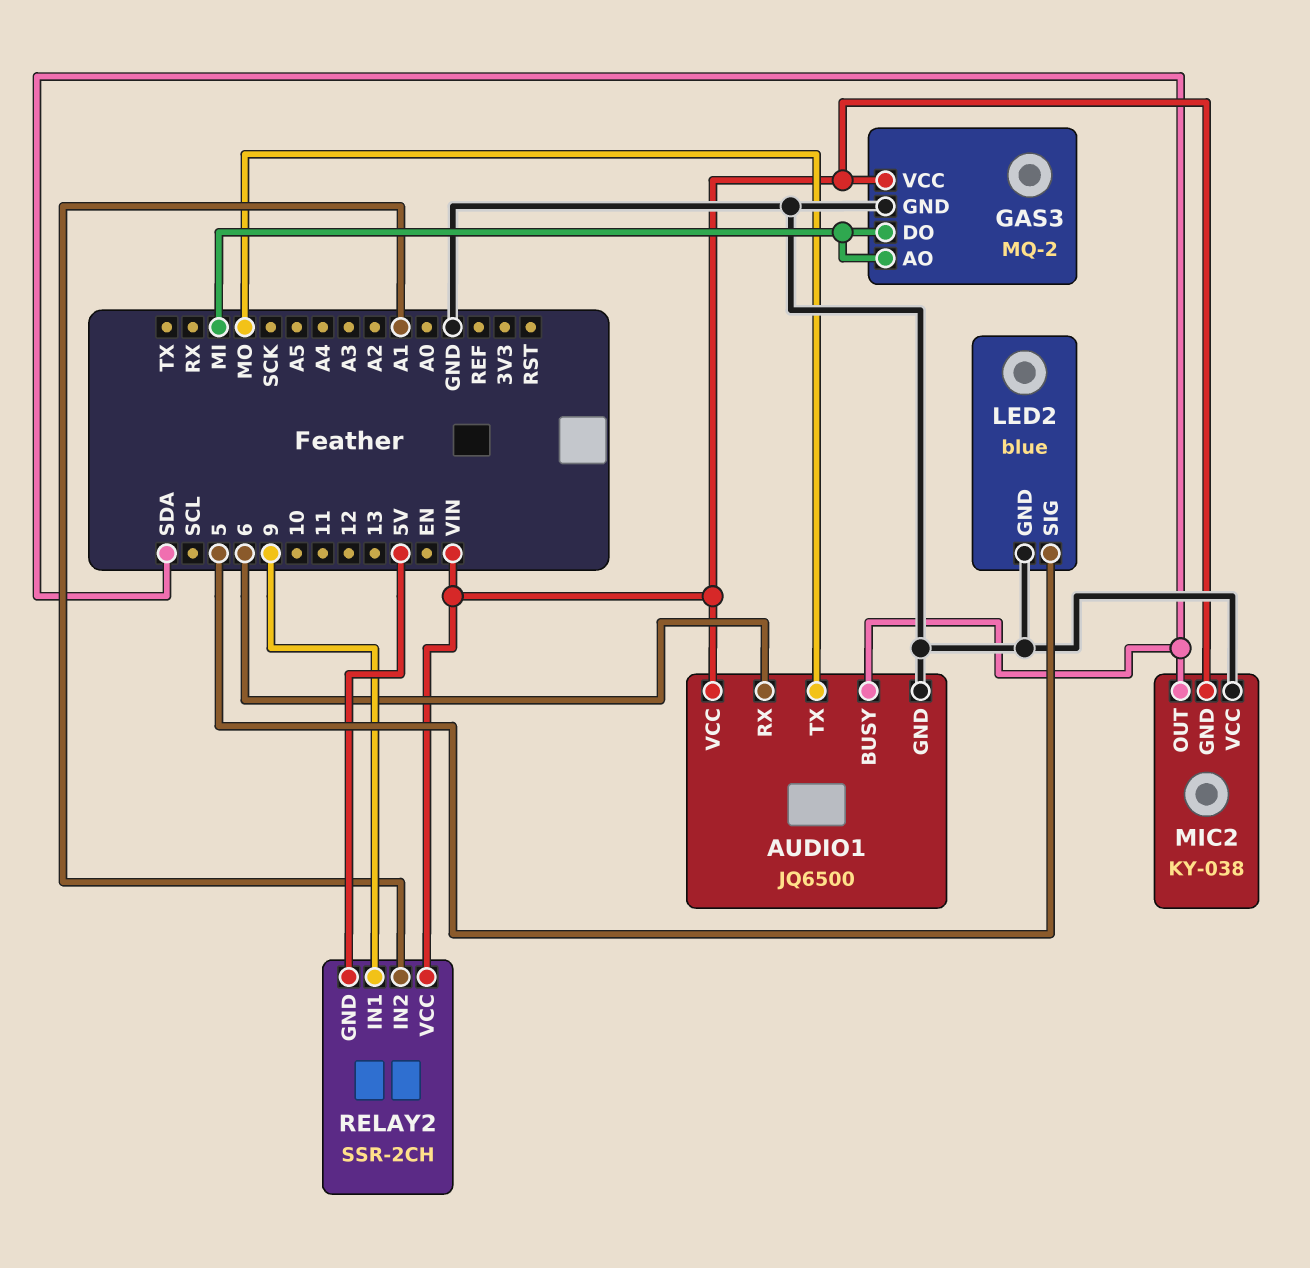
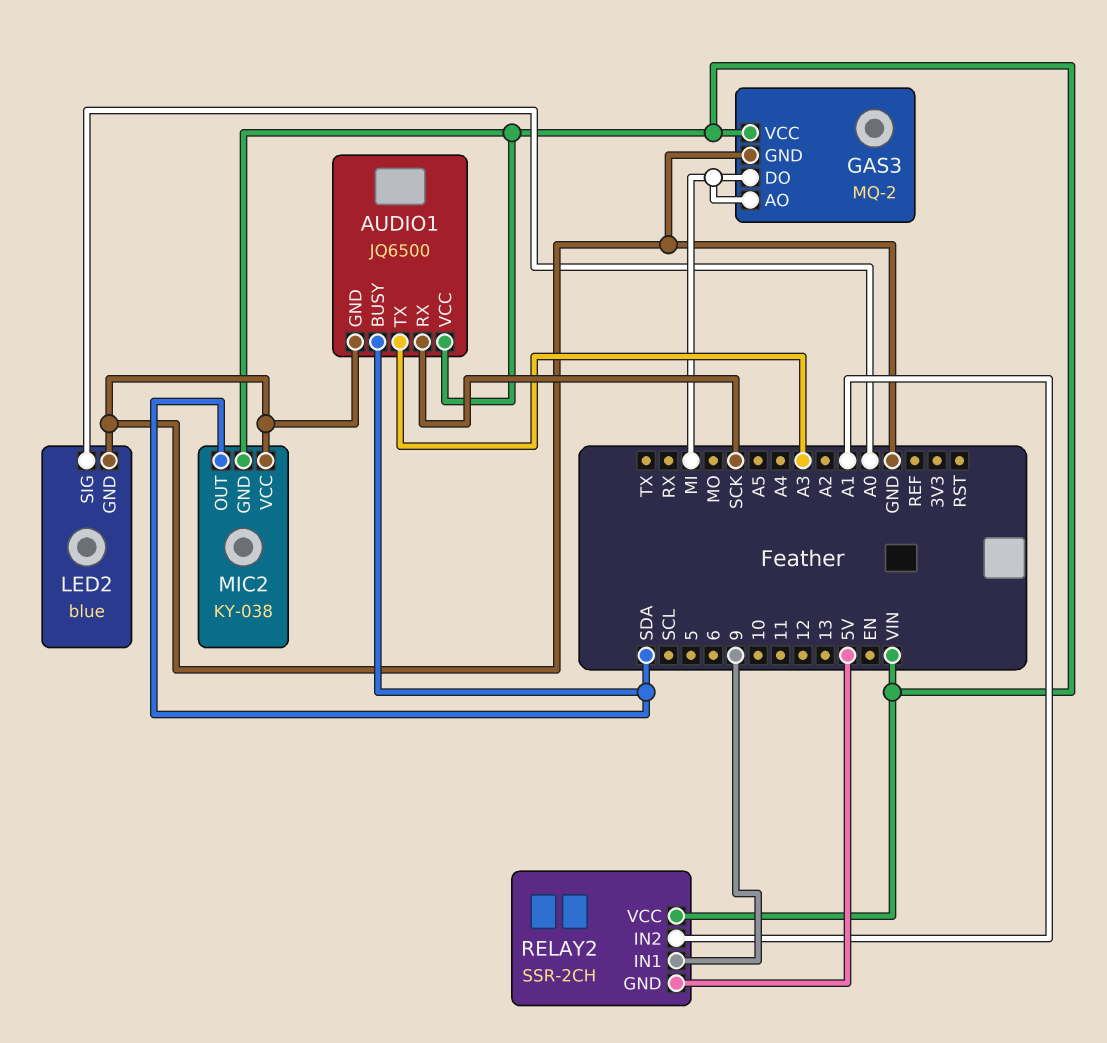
AUDIO1 pin RX: 6 -> SCK
AUDIO1 pin TX: MO -> A3
LED2 pin SIG: 5 -> A0

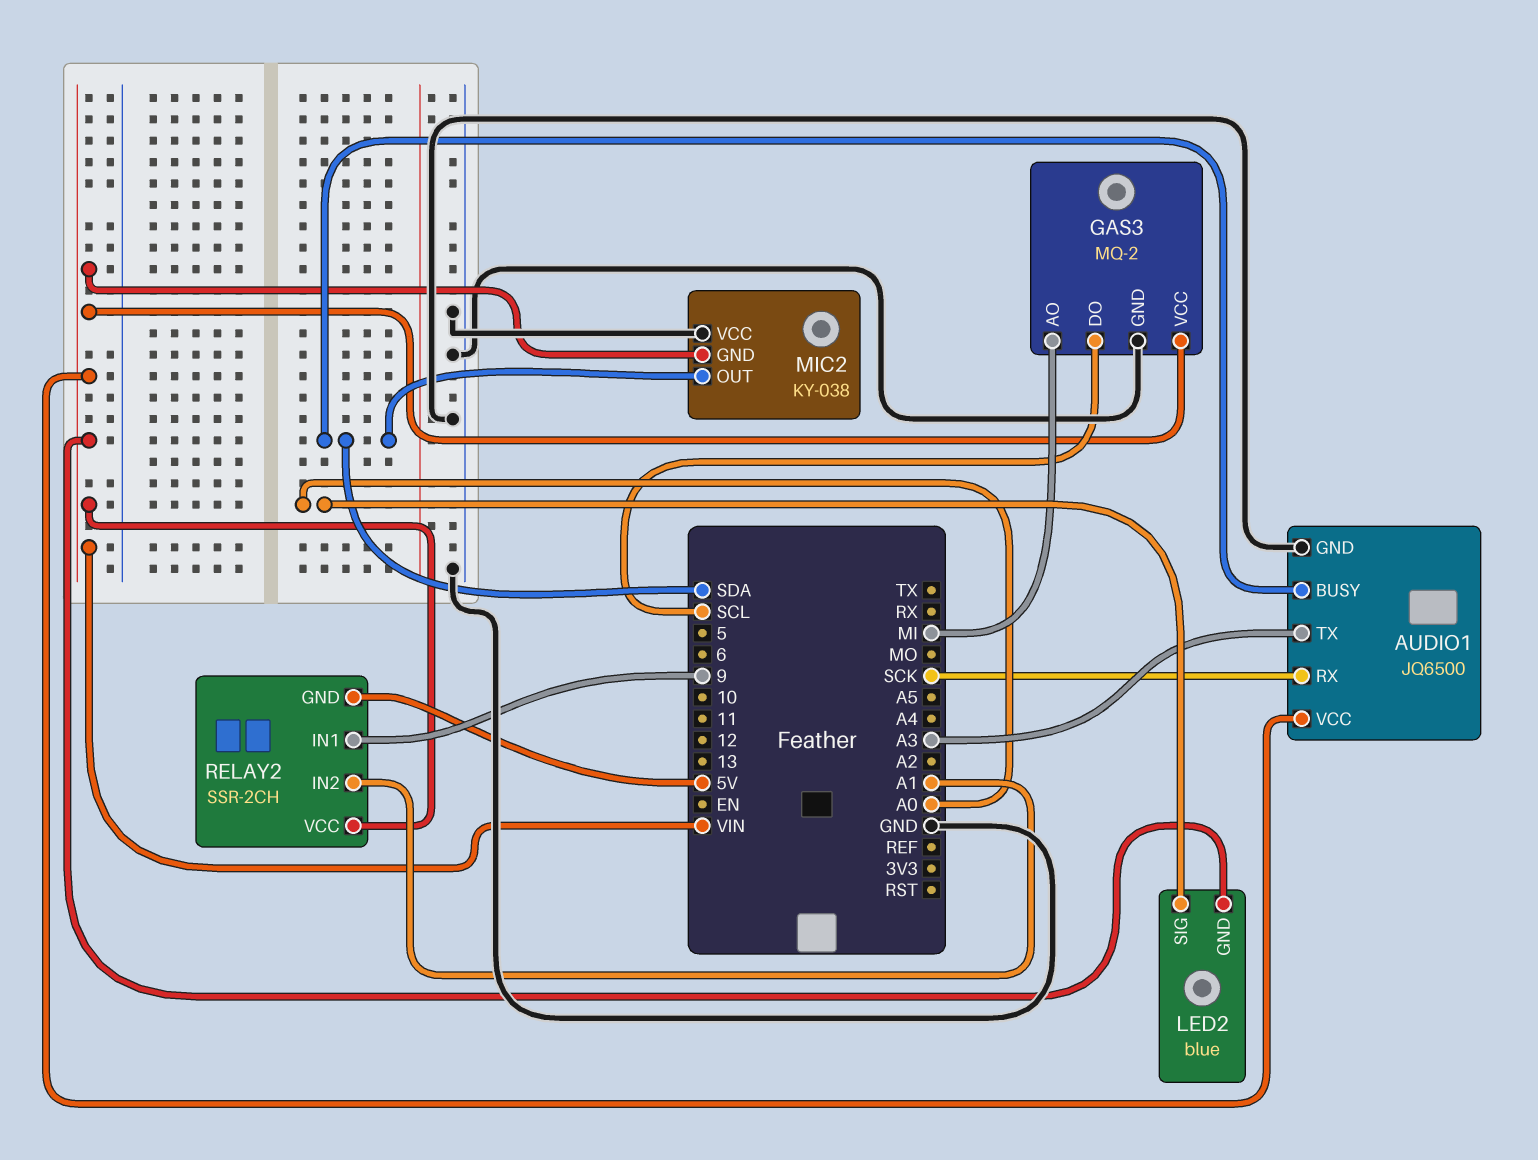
GAS3 pin DO: MI -> SCL
LED2 pin GND: GND -> VIN

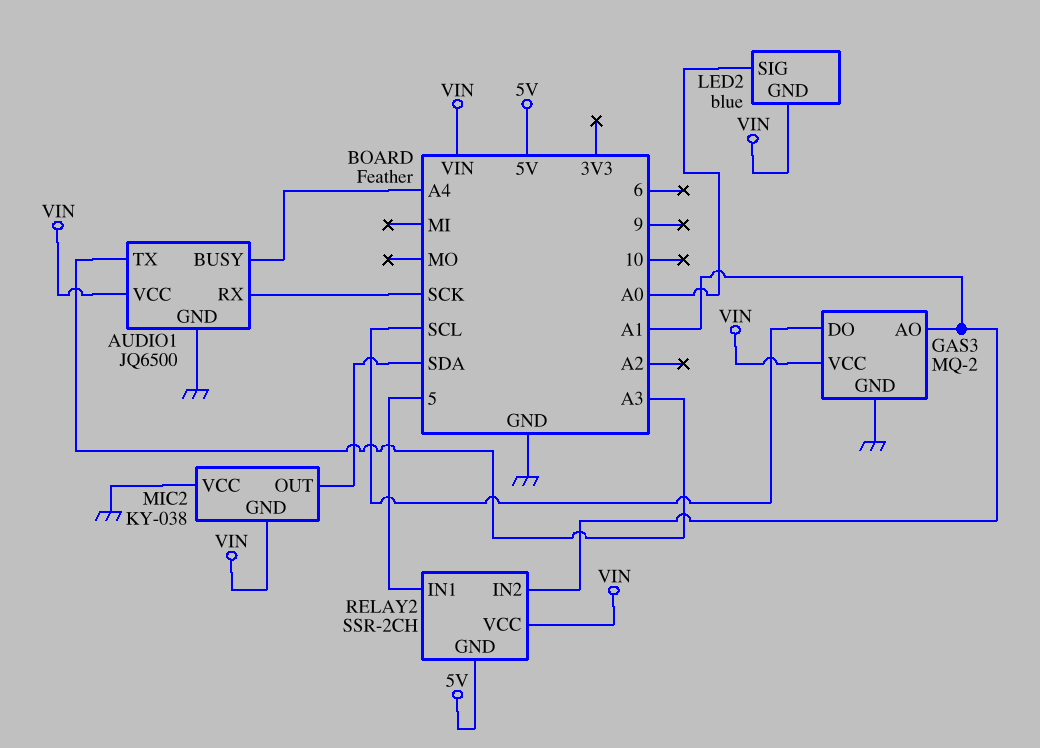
AUDIO1 pin BUSY: SDA -> A4
GAS3 pin AO: MI -> A1
RELAY2 pin IN1: 9 -> 5

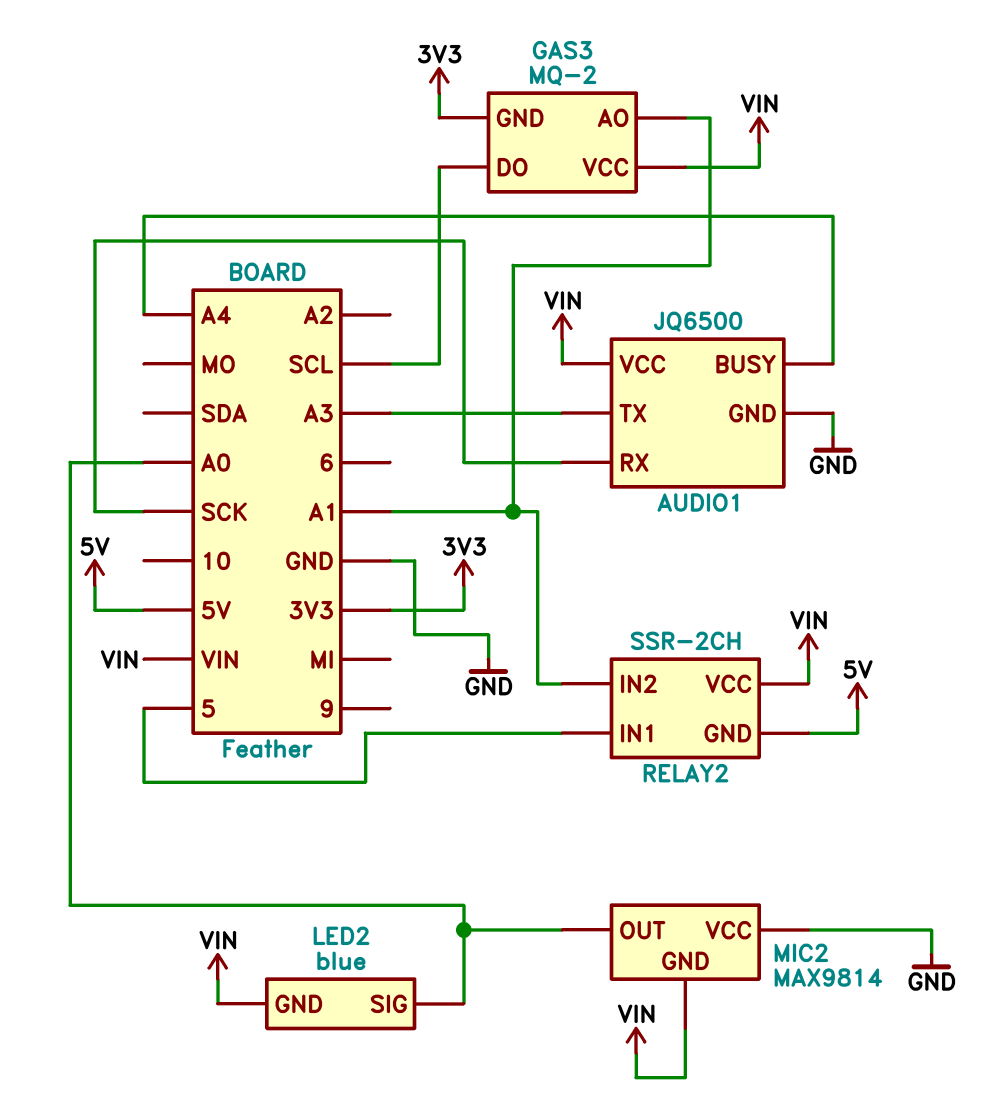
GAS3 pin GND: GND -> 3V3
MIC2: KY-038 -> MAX9814
MIC2 pin OUT: SDA -> A0

